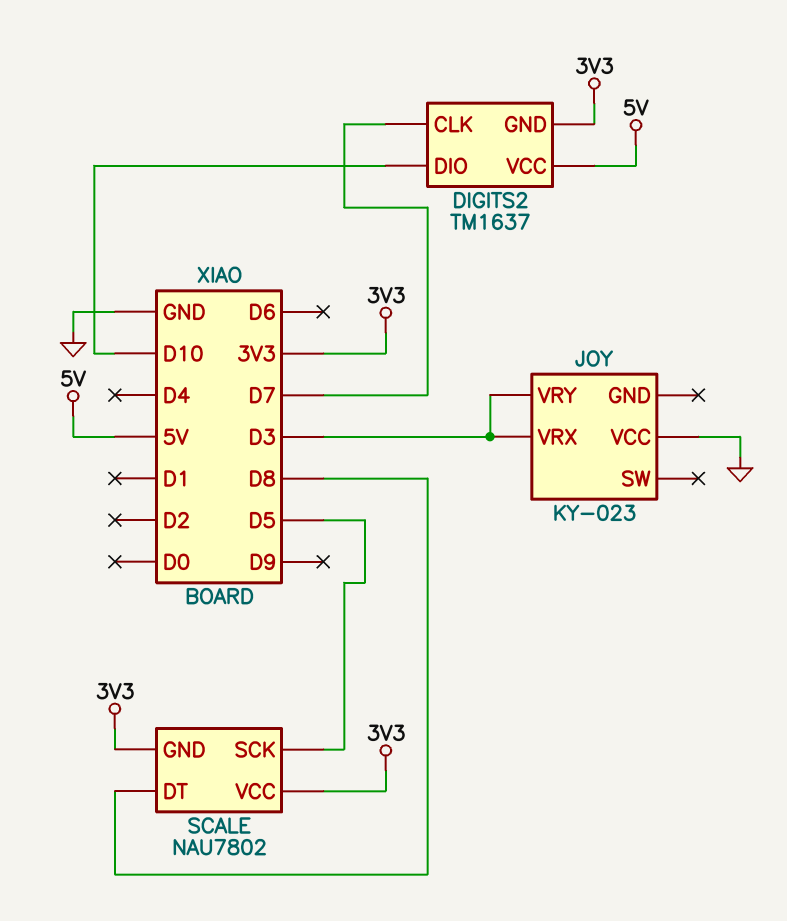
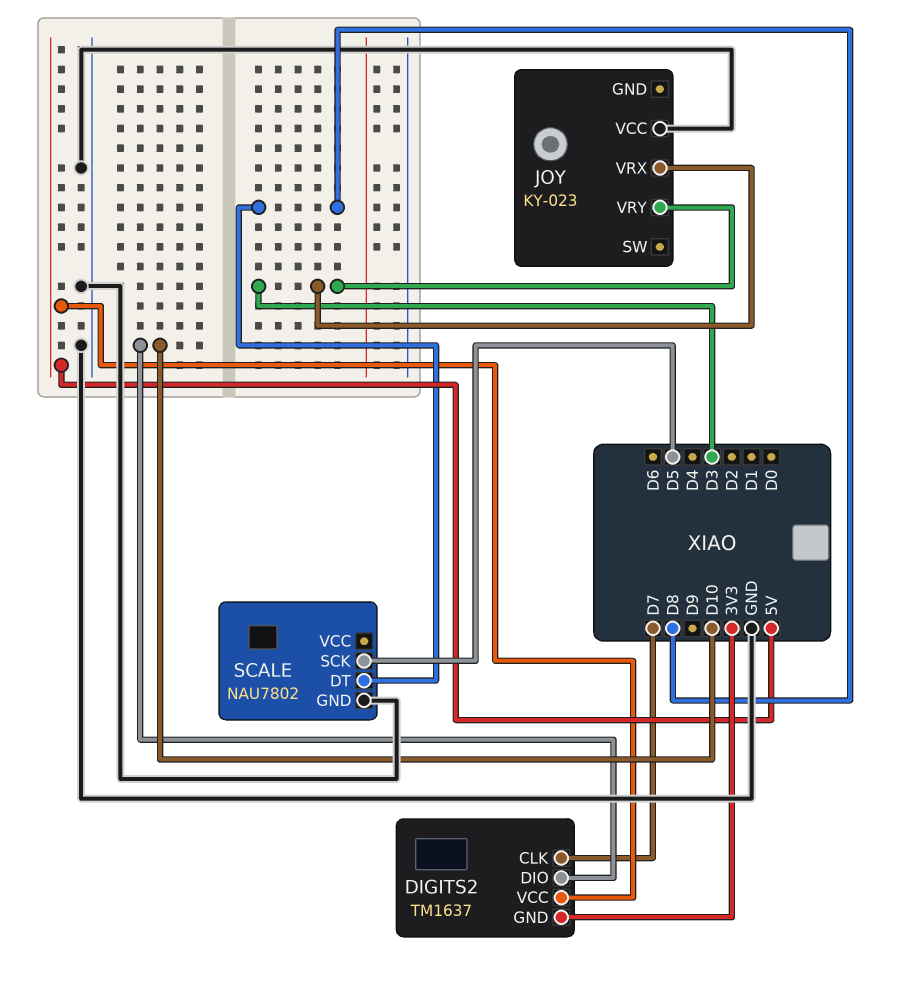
SCALE pin GND: 3V3 -> GND
SCALE pin VCC: 3V3 -> none

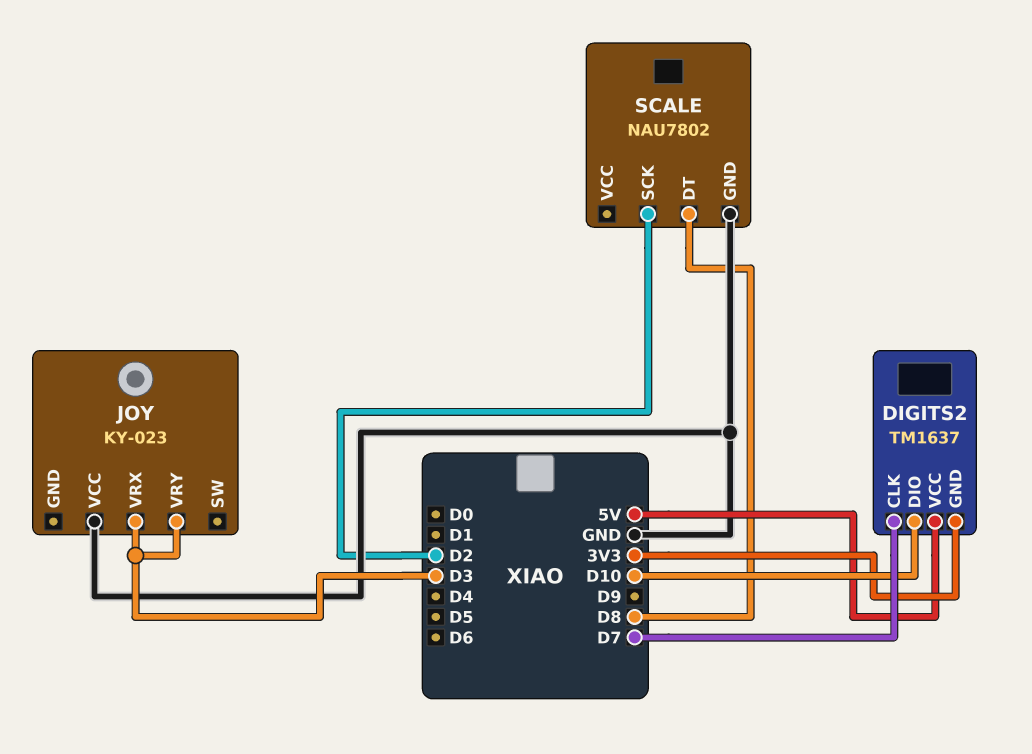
SCALE pin SCK: D5 -> D2

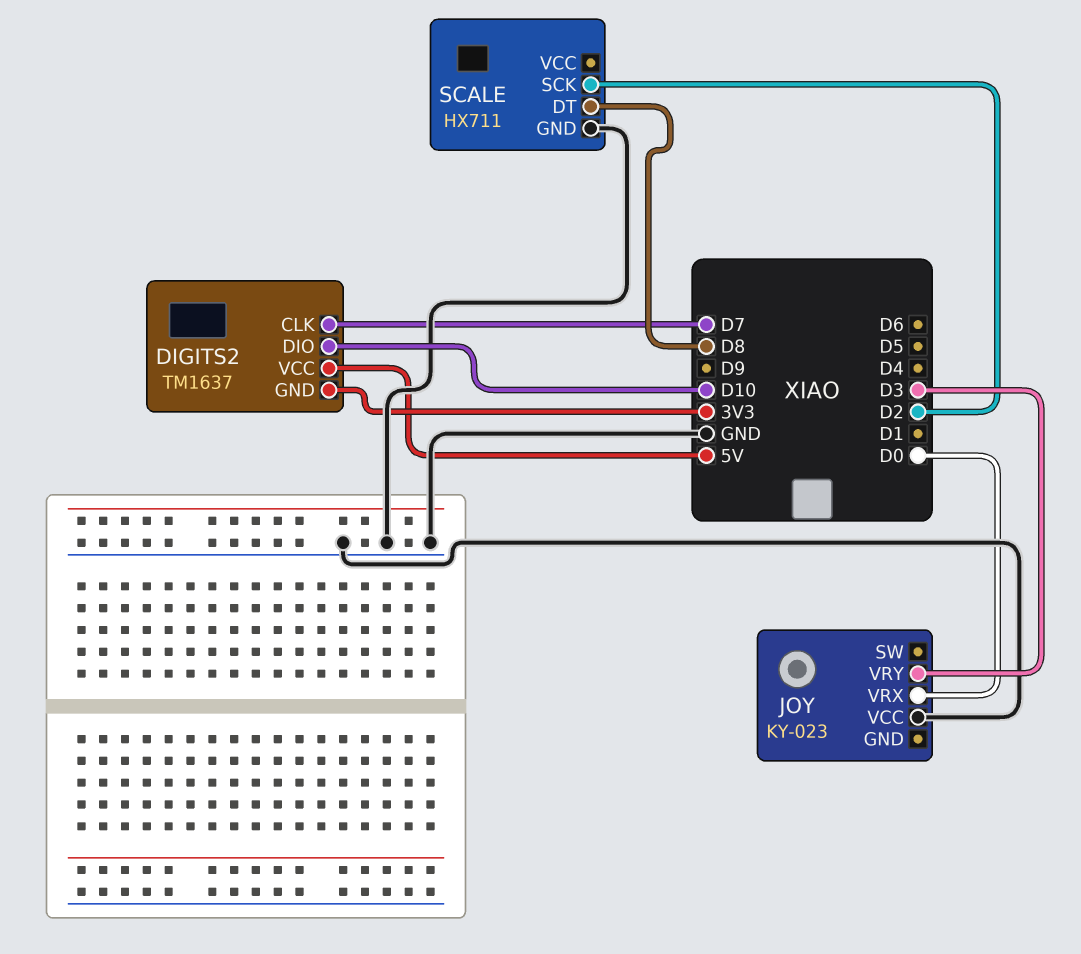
JOY pin VRX: D3 -> D0
SCALE: NAU7802 -> HX711

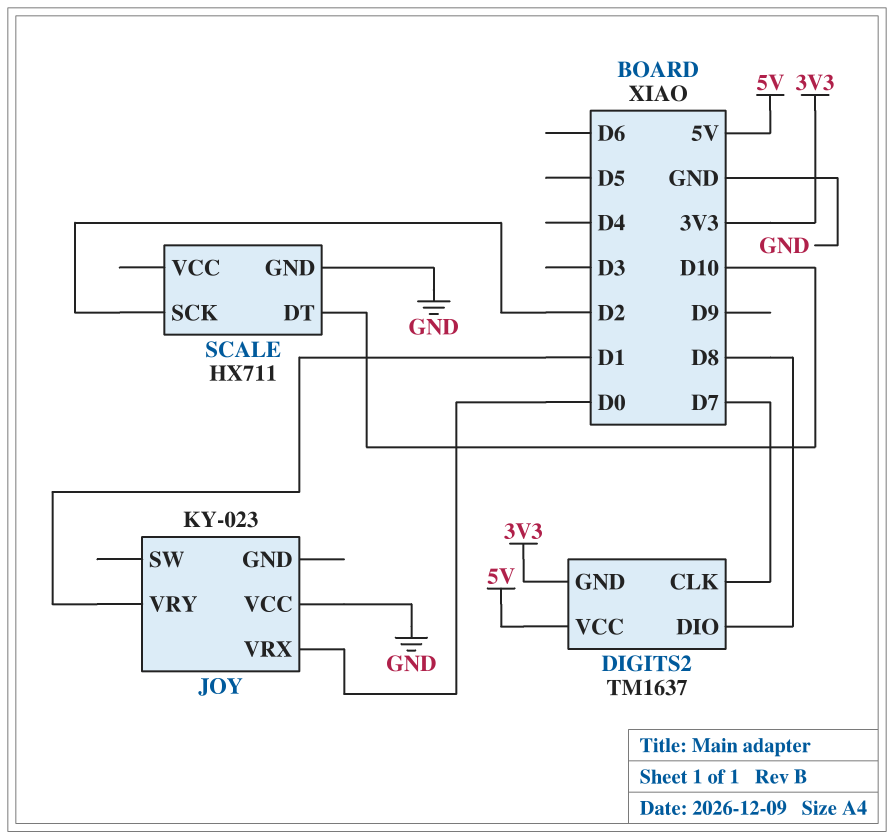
DIGITS2 pin DIO: D10 -> D8
JOY pin VRY: D3 -> D1
SCALE pin DT: D8 -> D10

